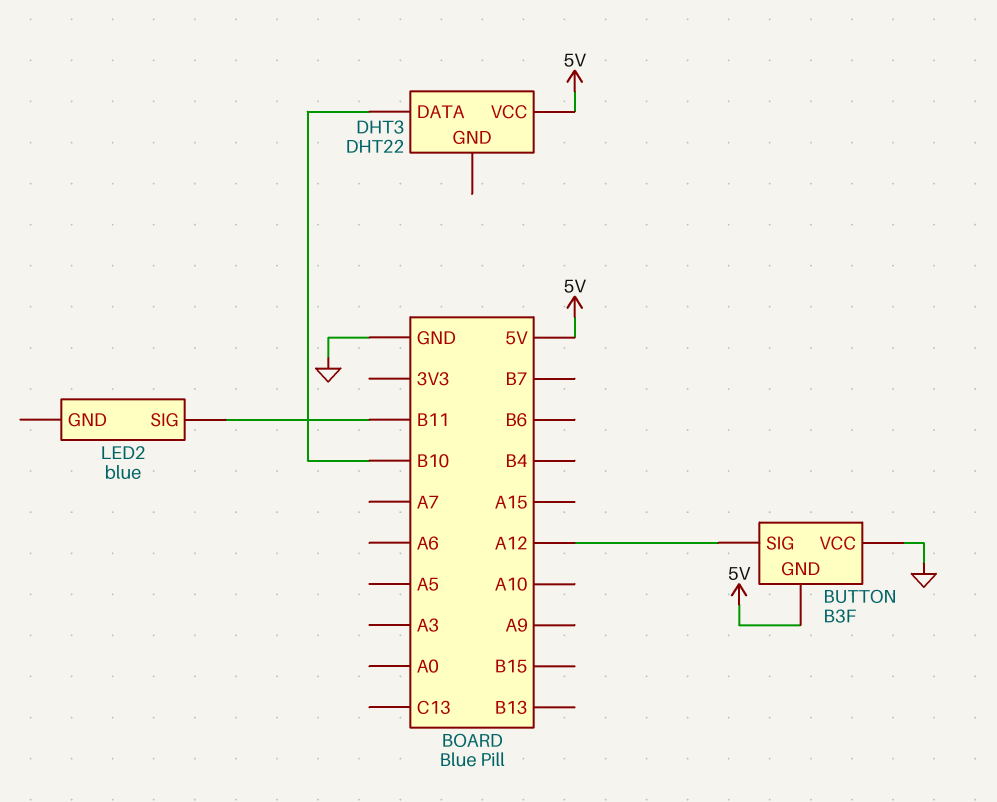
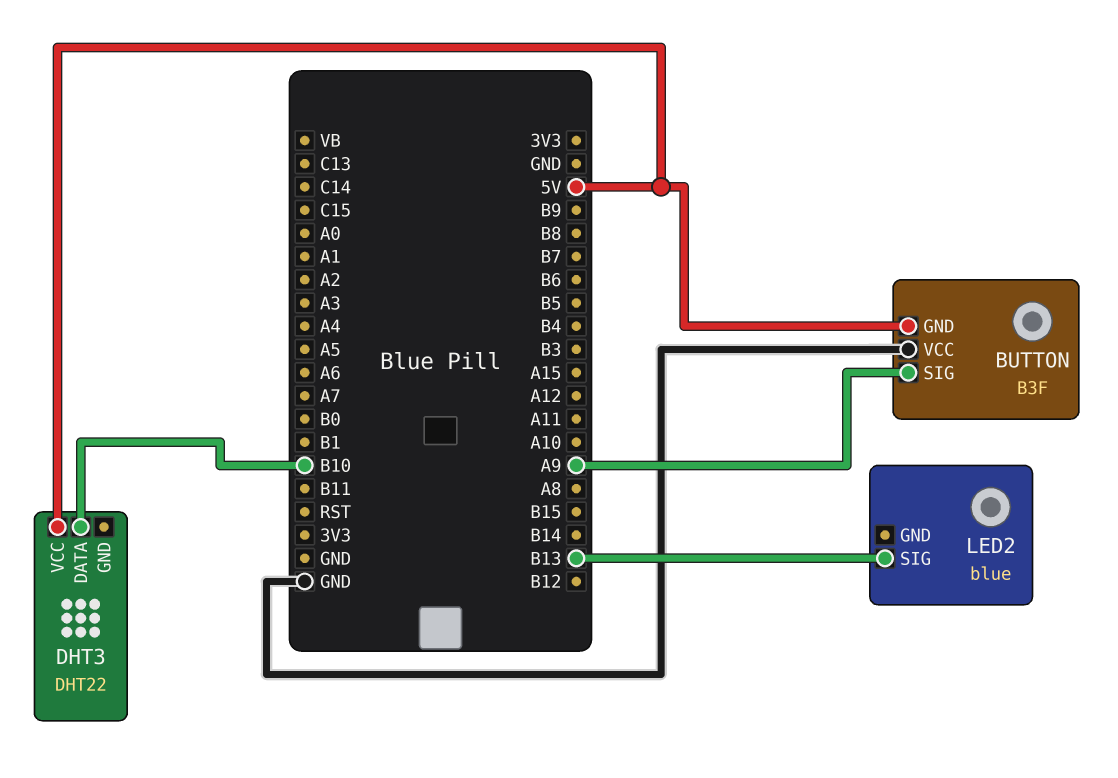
BUTTON pin SIG: A12 -> A9
LED2 pin SIG: B11 -> B13

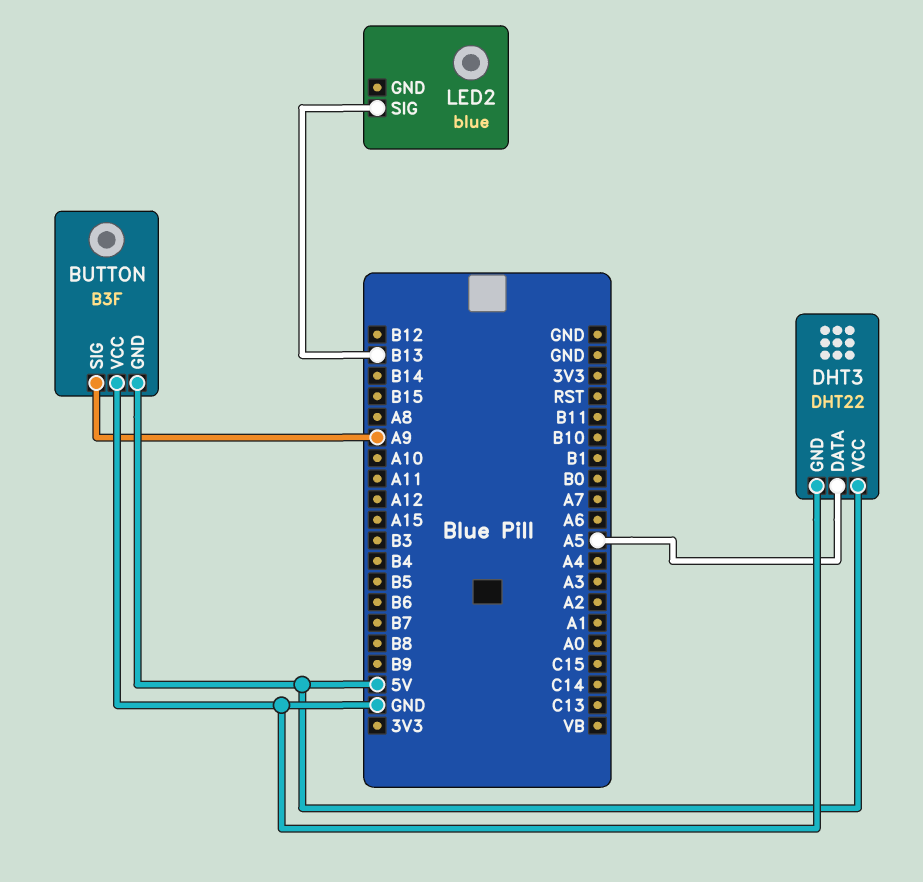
DHT3 pin DATA: B10 -> A5
DHT3 pin GND: none -> GND

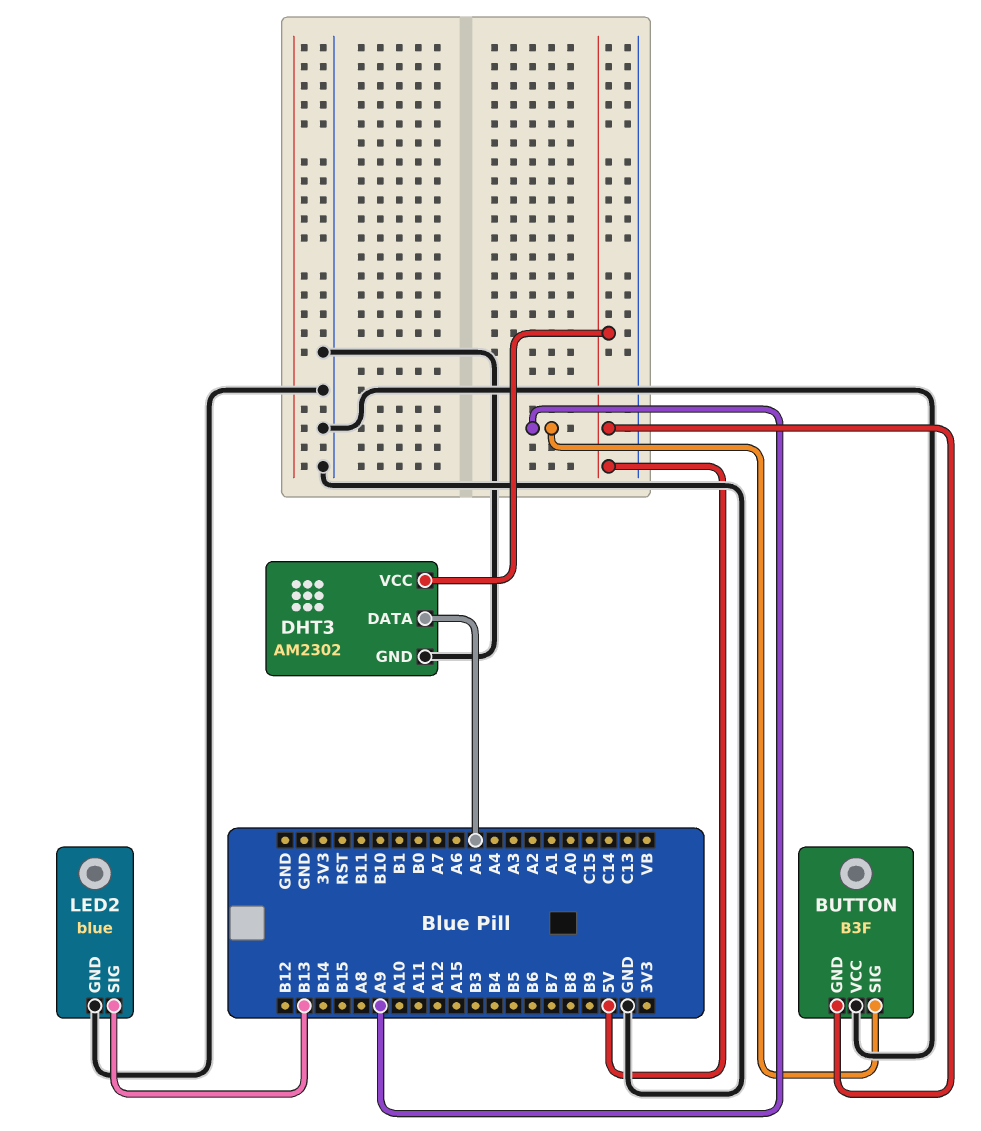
DHT3: DHT22 -> AM2302
LED2 pin GND: none -> GND

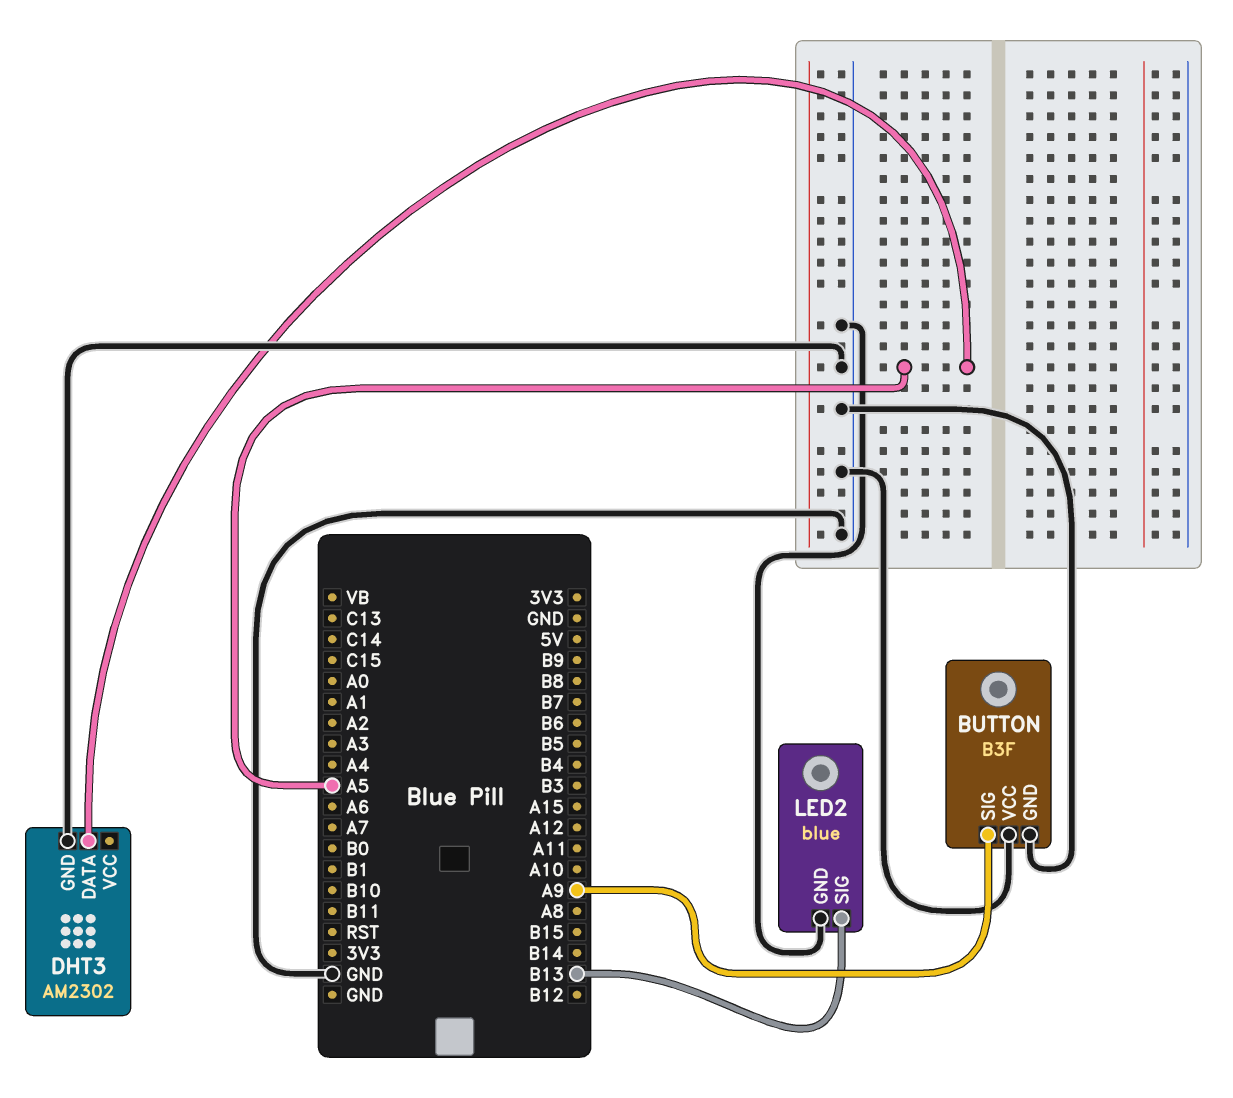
BUTTON pin GND: 5V -> GND
DHT3 pin VCC: 5V -> none

